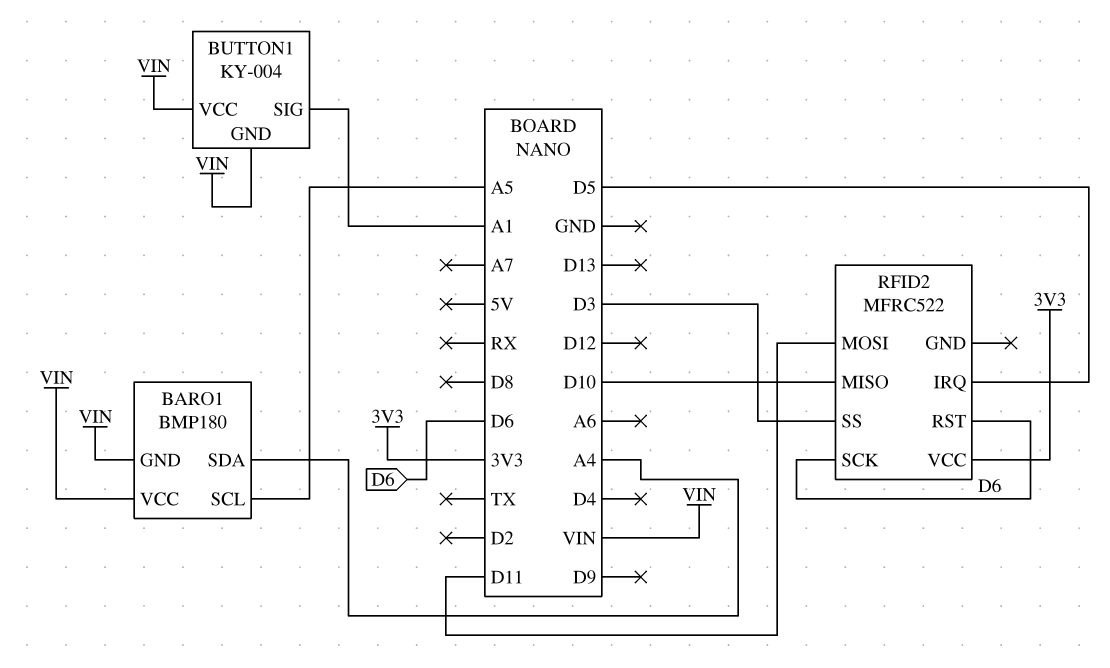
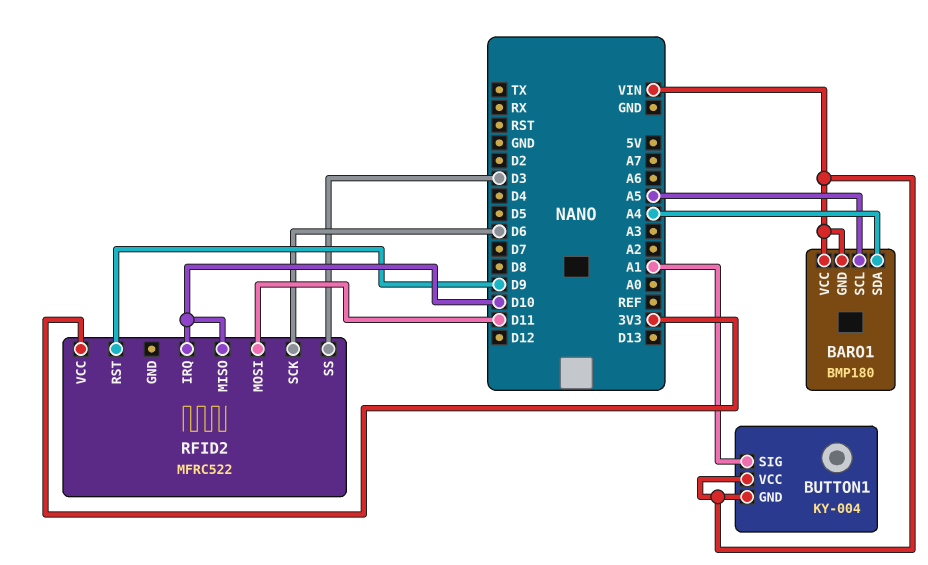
RFID2 pin IRQ: D5 -> D10
RFID2 pin RST: D6 -> D9

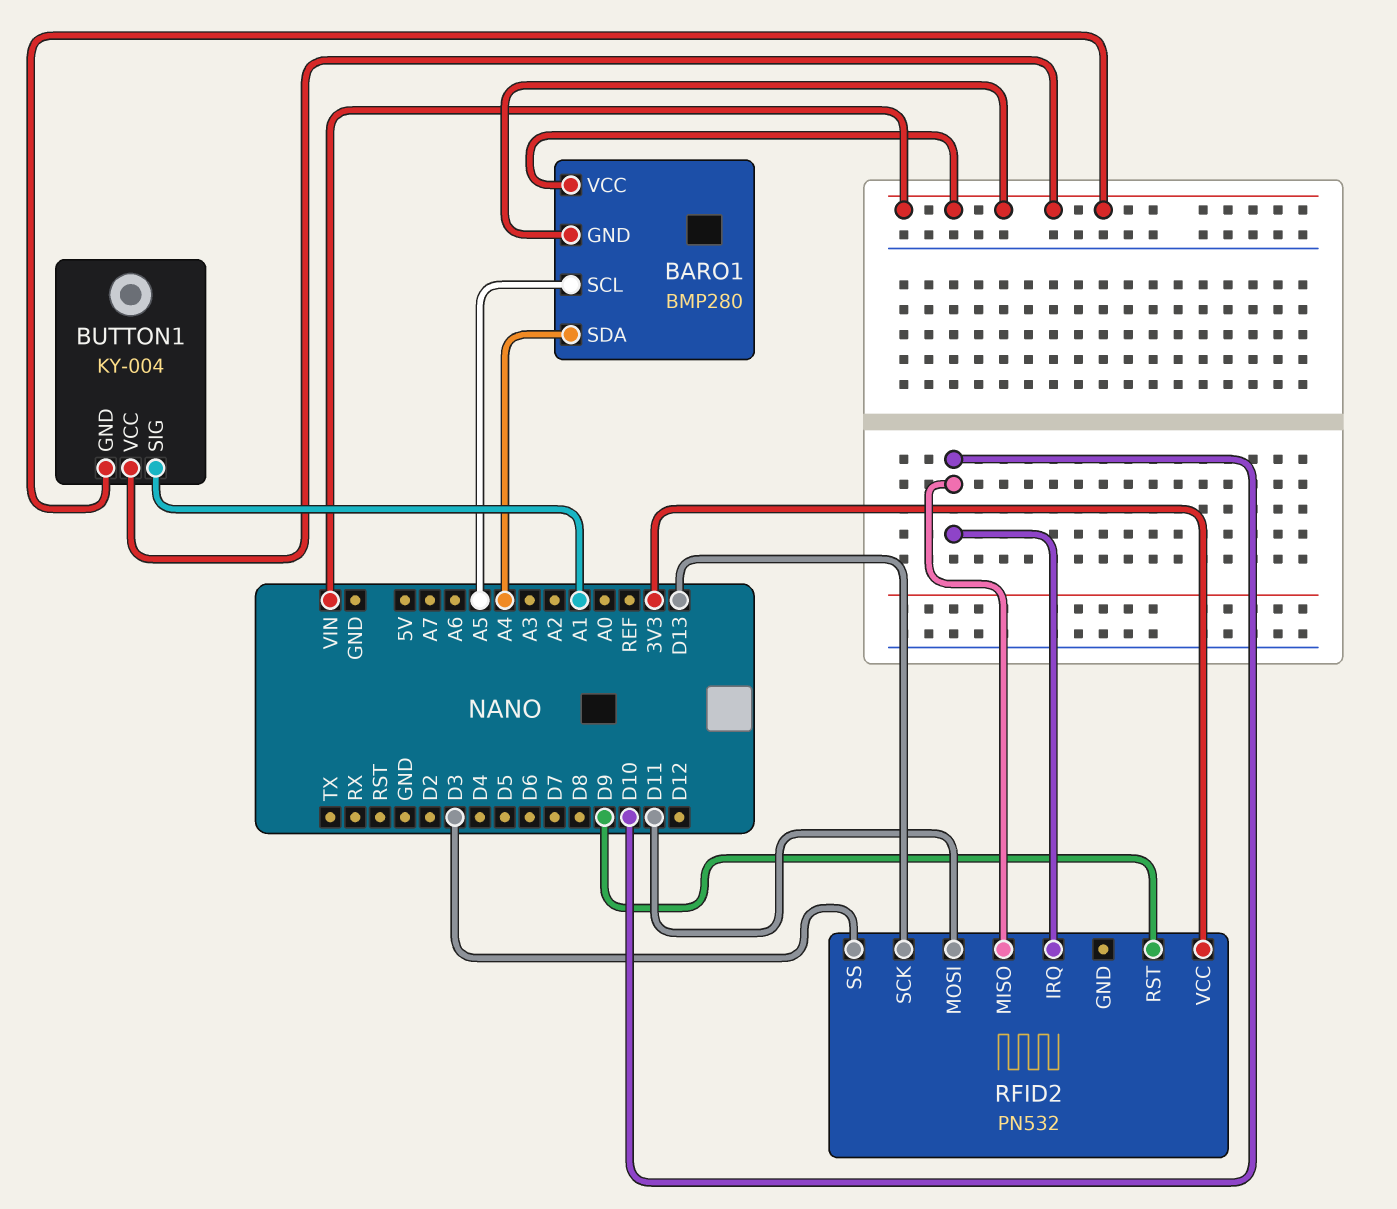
BARO1: BMP180 -> BMP280
RFID2: MFRC522 -> PN532
RFID2 pin SCK: D6 -> D13

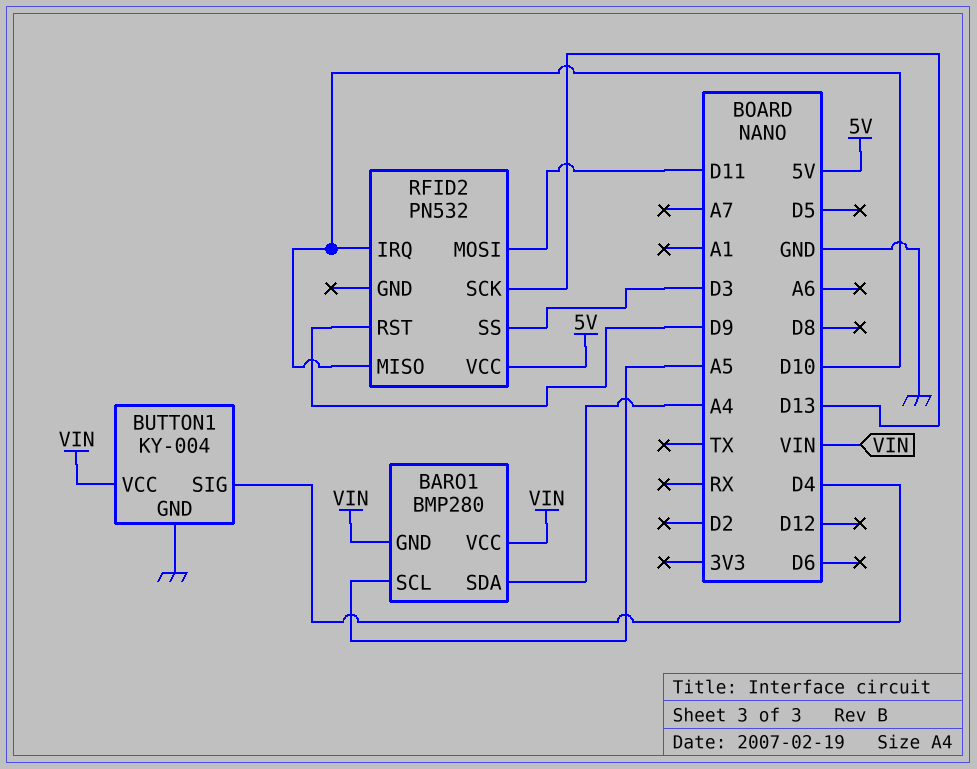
BUTTON1 pin GND: VIN -> GND
BUTTON1 pin SIG: A1 -> D4
RFID2 pin VCC: 3V3 -> 5V

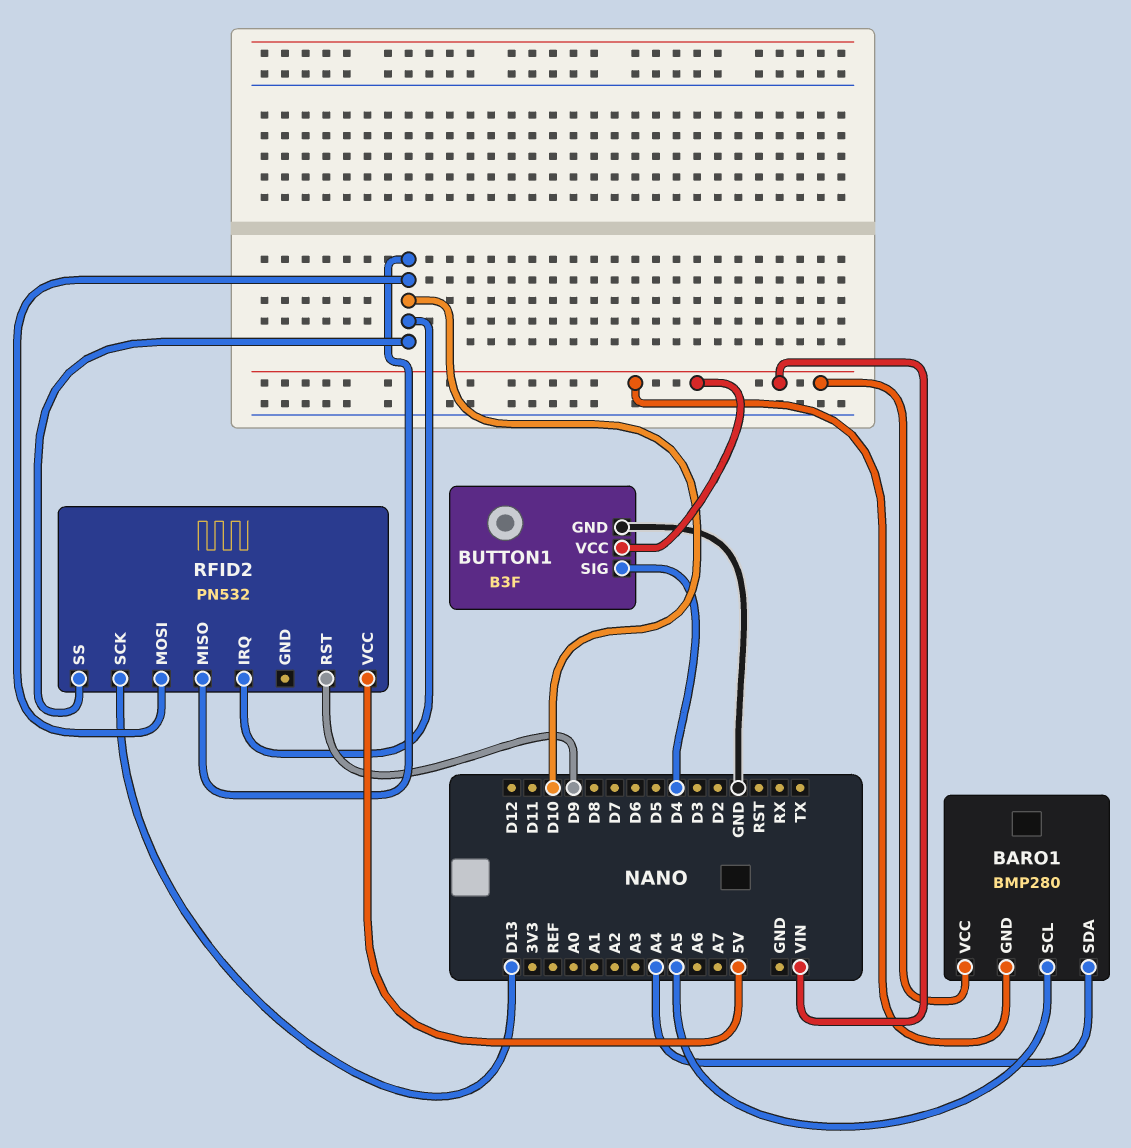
BUTTON1: KY-004 -> B3F
RFID2 pin MOSI: D11 -> D10
RFID2 pin SS: D3 -> D10

